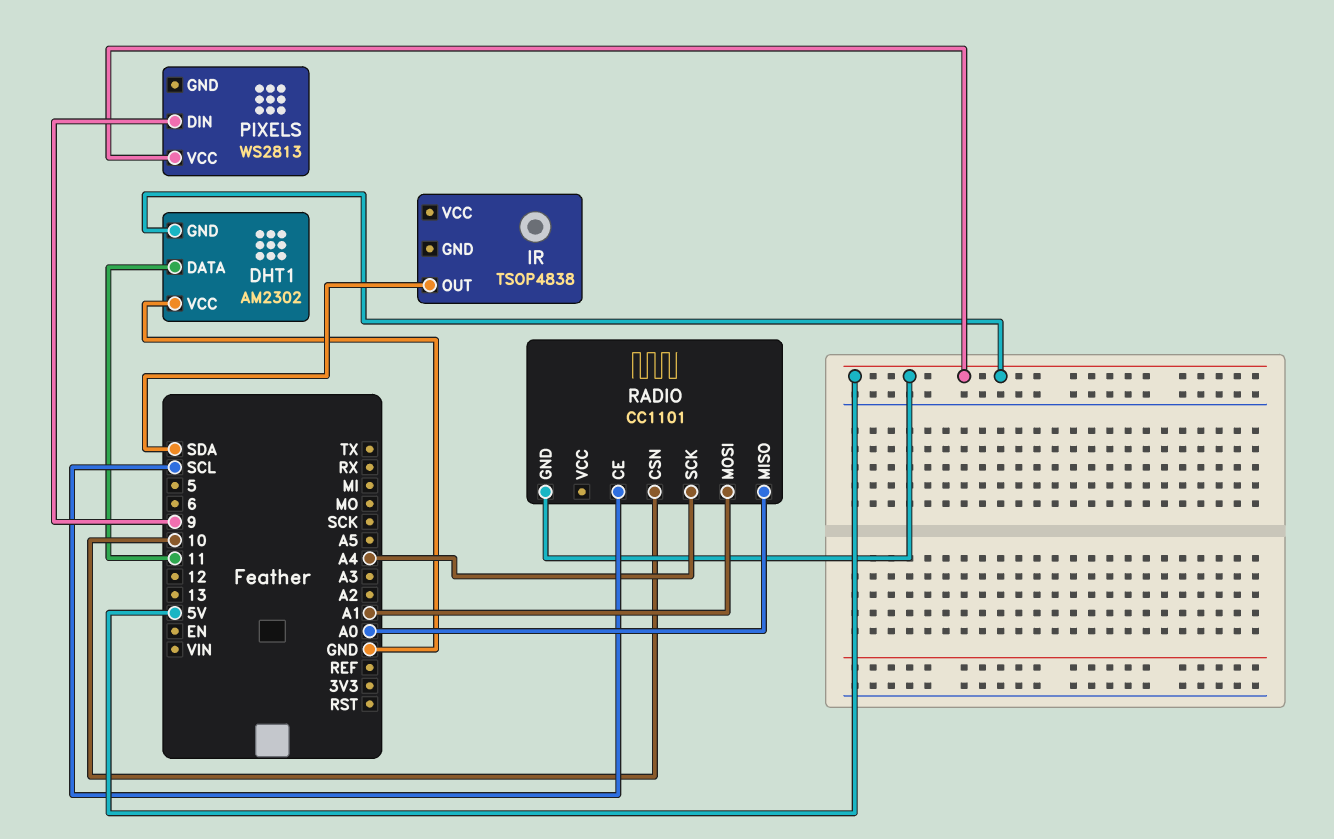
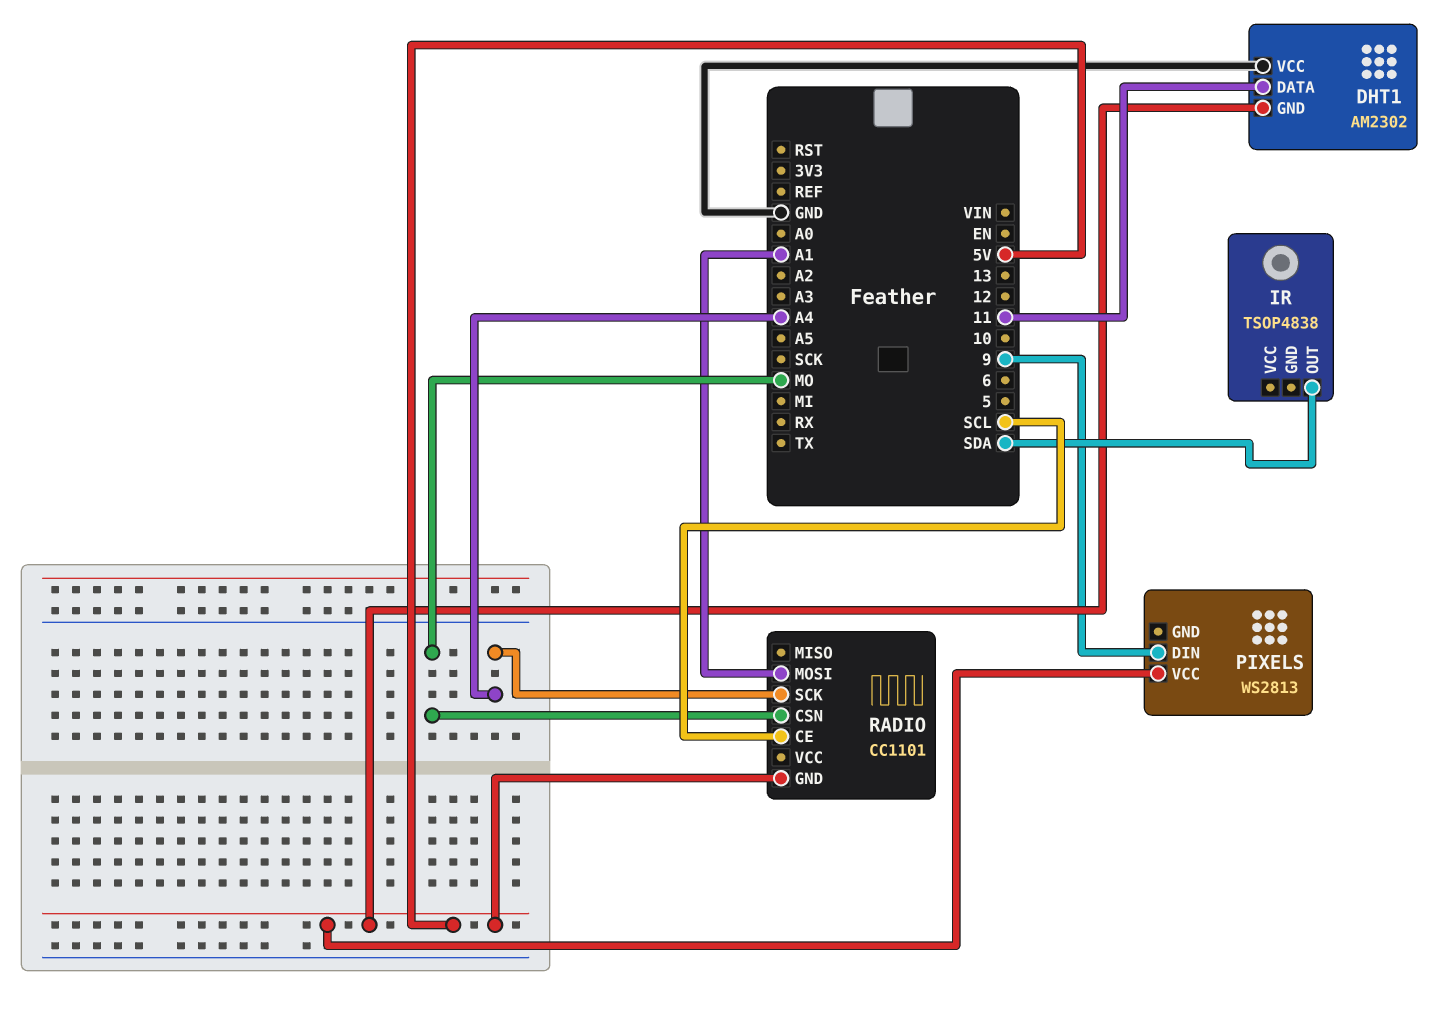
RADIO pin CSN: 10 -> MO
RADIO pin MISO: A0 -> none

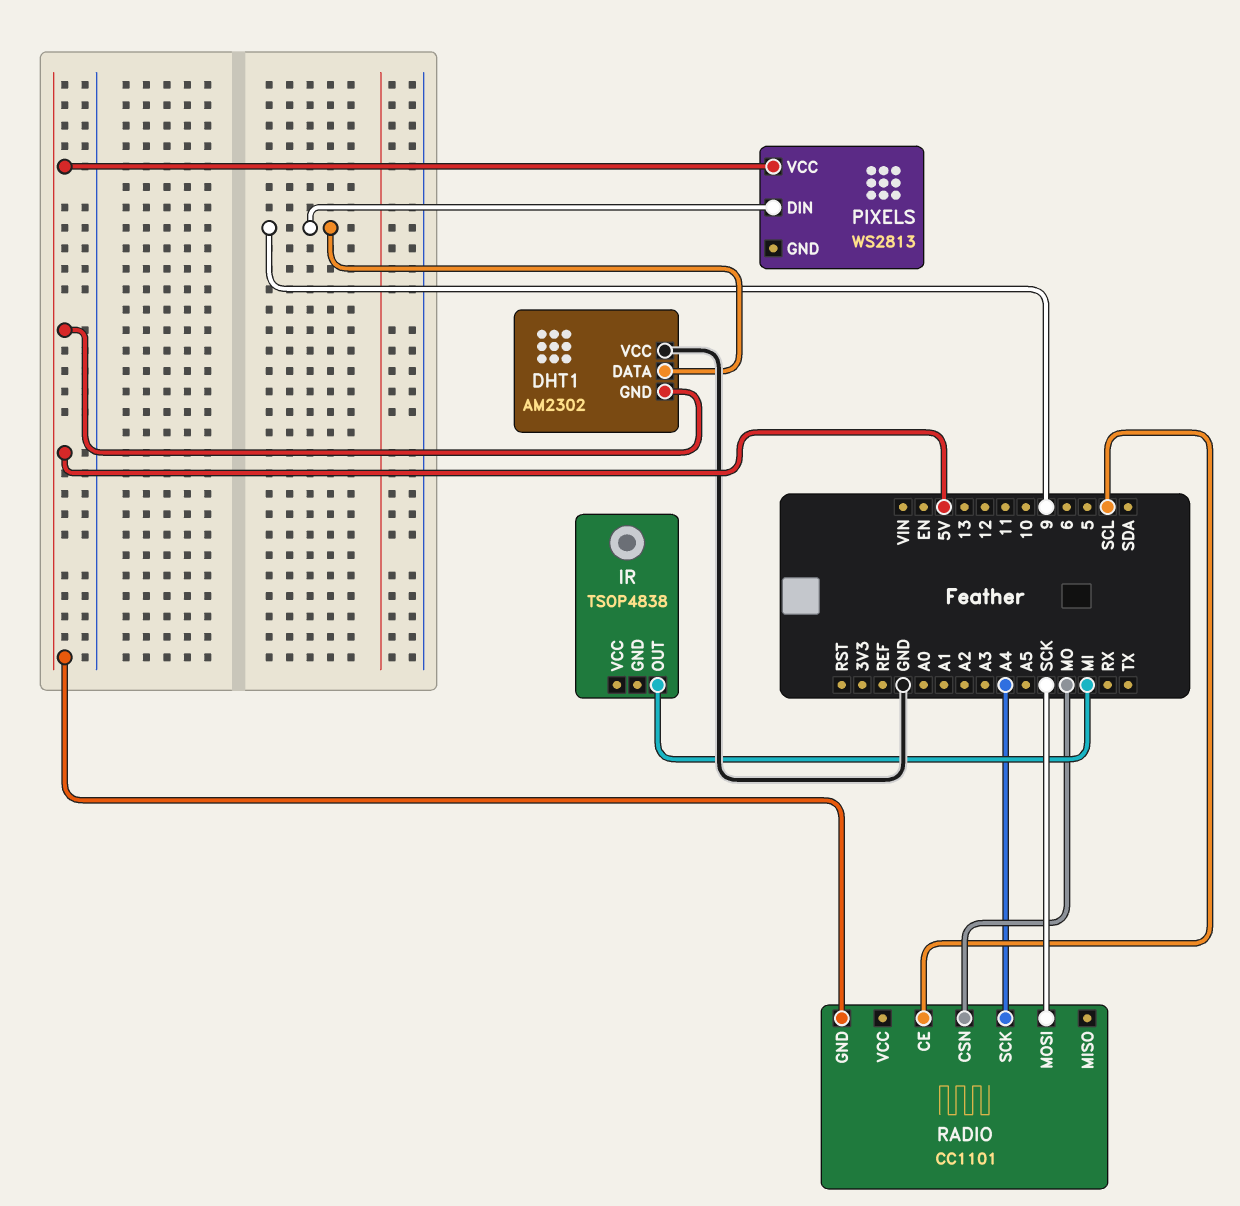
DHT1 pin DATA: 11 -> 9
IR pin OUT: SDA -> MI
RADIO pin MOSI: A1 -> SCK

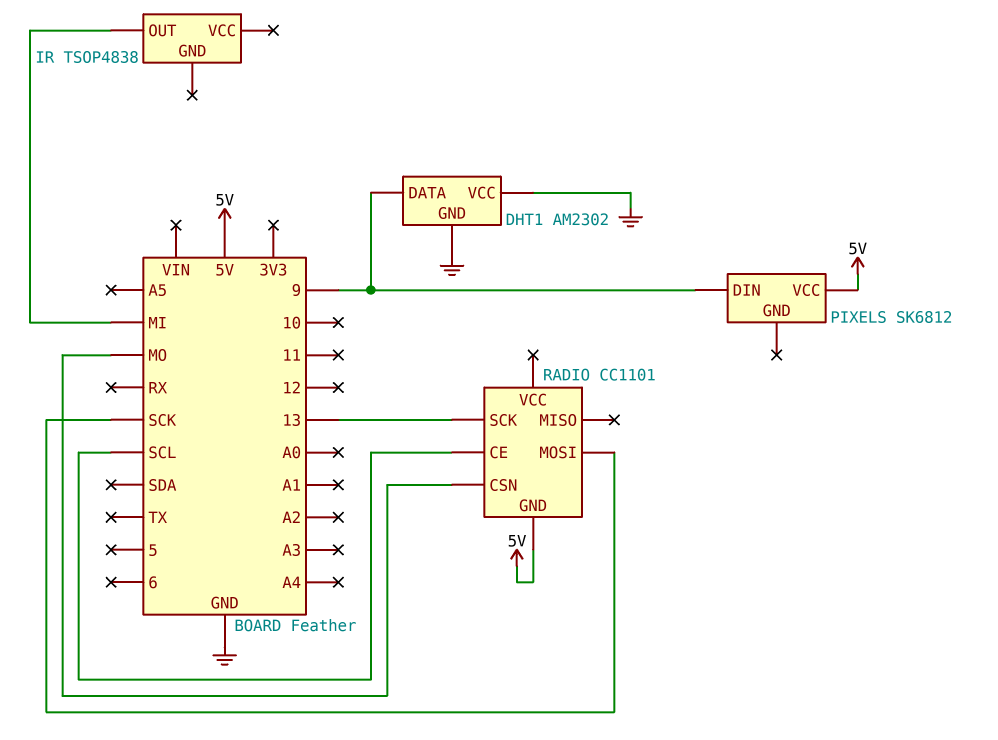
DHT1 pin GND: 5V -> GND
PIXELS: WS2813 -> SK6812
RADIO pin SCK: A4 -> 13

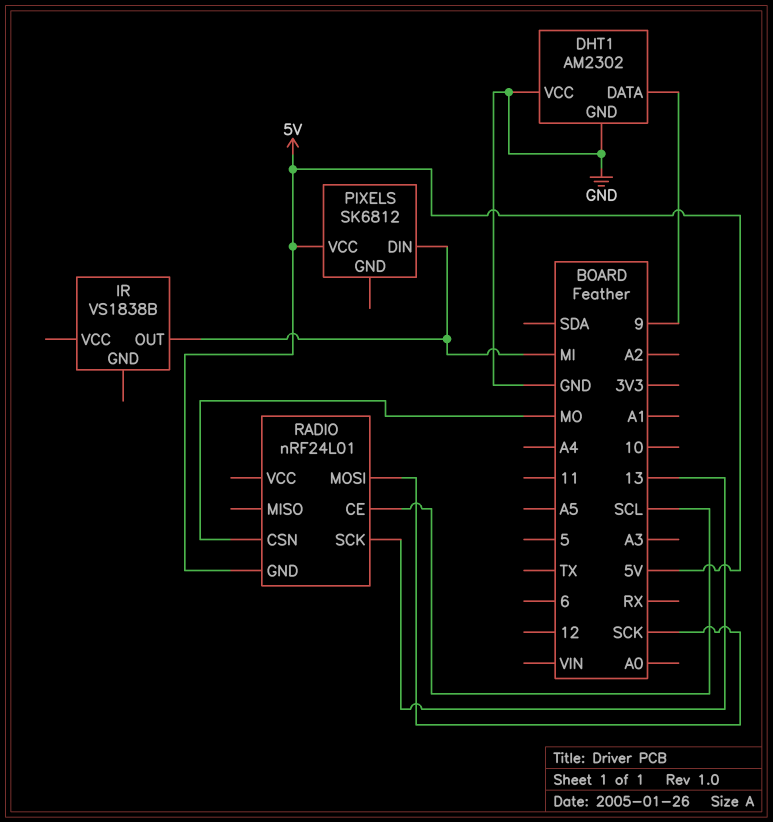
IR: TSOP4838 -> VS1838B
PIXELS pin DIN: 9 -> MI
RADIO: CC1101 -> nRF24L01

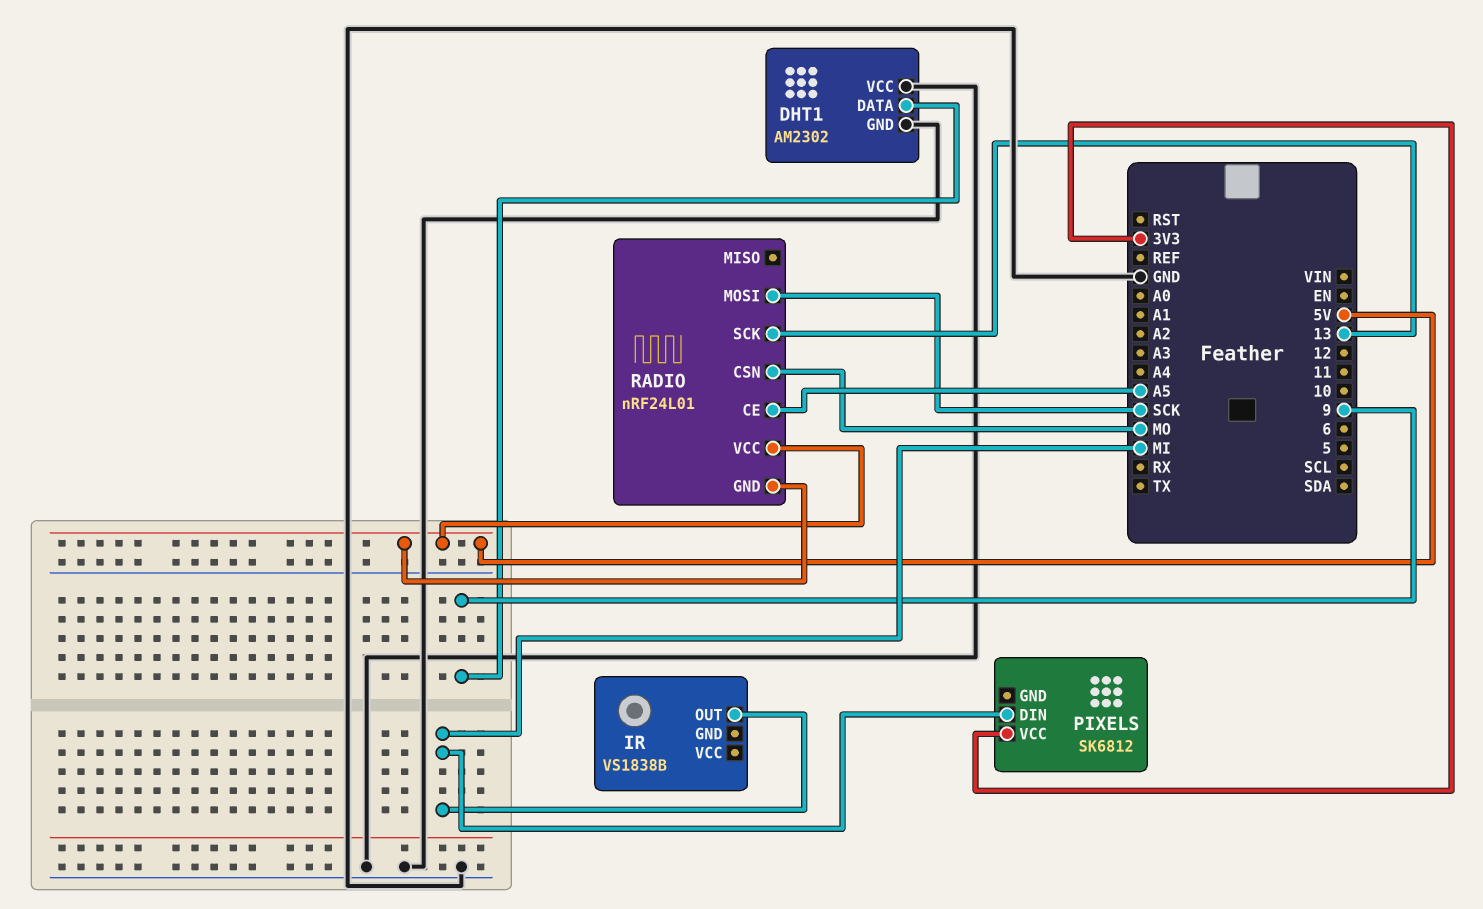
PIXELS pin VCC: 5V -> 3V3
RADIO pin CE: SCL -> A5
RADIO pin VCC: none -> 5V

